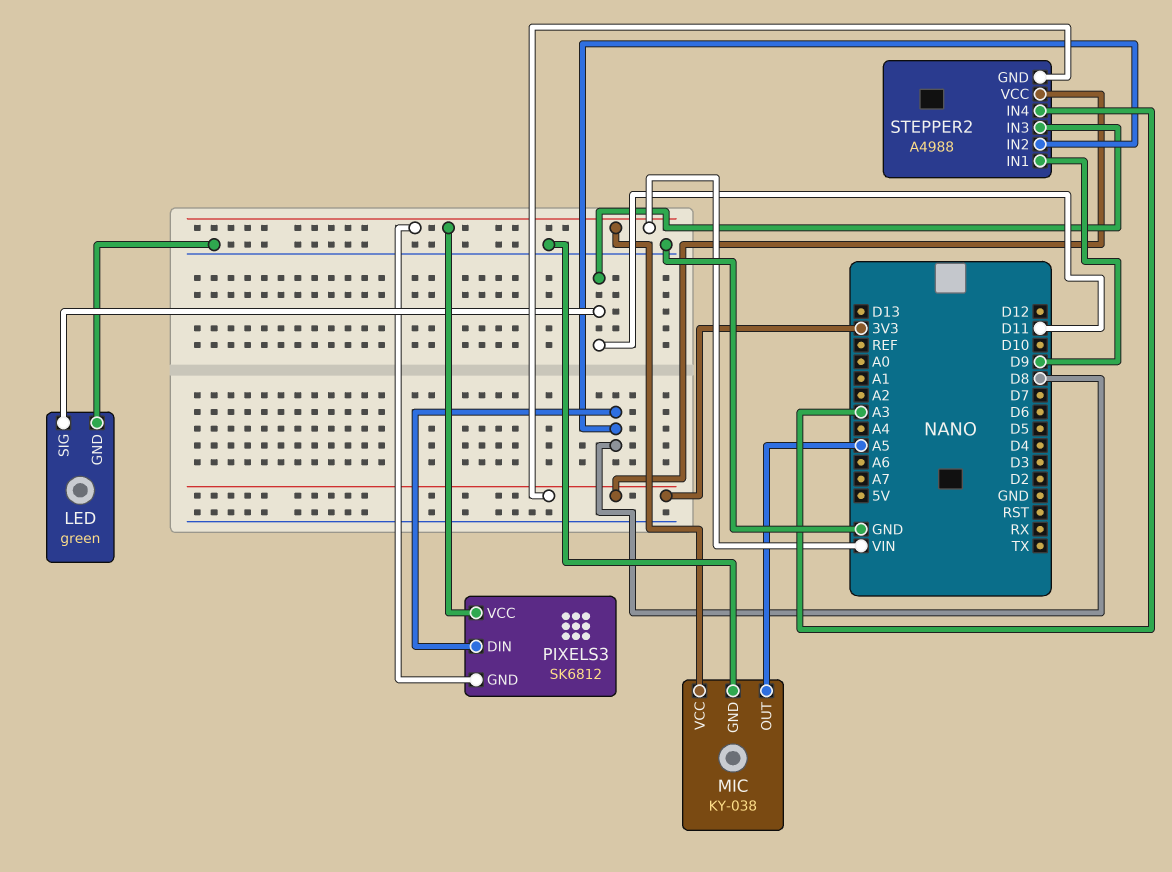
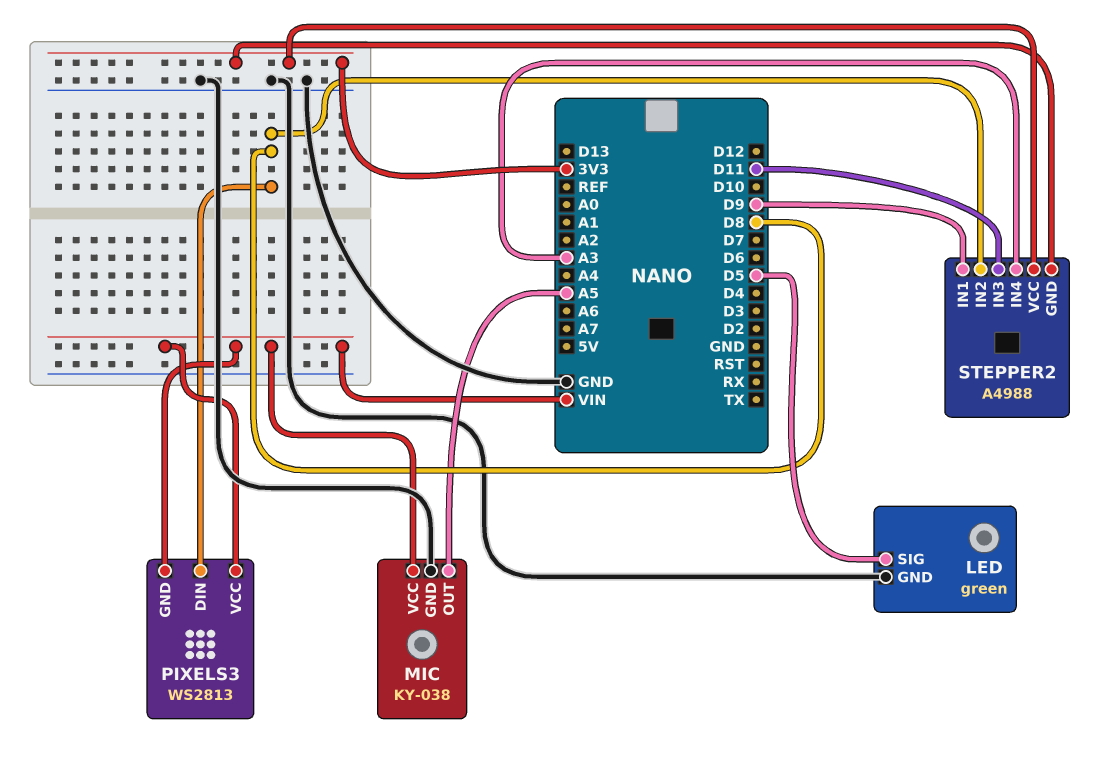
LED pin SIG: D11 -> D5
PIXELS3: SK6812 -> WS2813

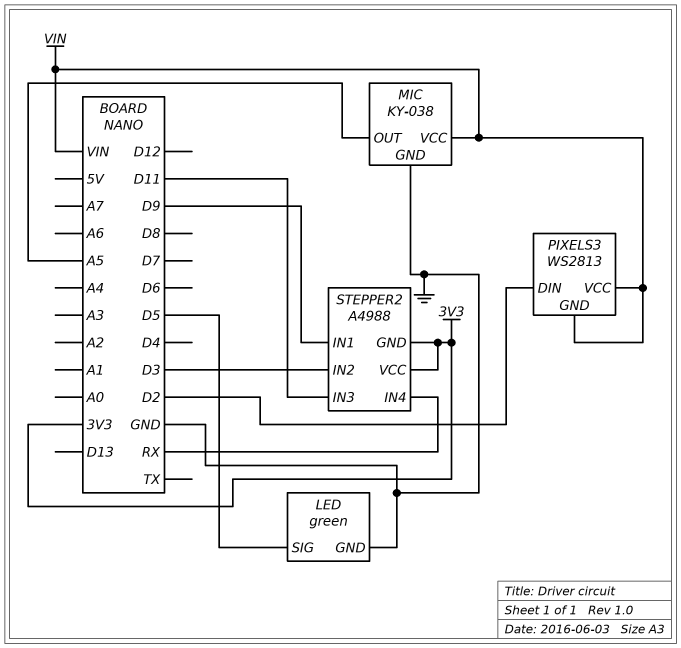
PIXELS3 pin DIN: D8 -> D2
STEPPER2 pin IN2: D8 -> D3
STEPPER2 pin IN4: A3 -> RX

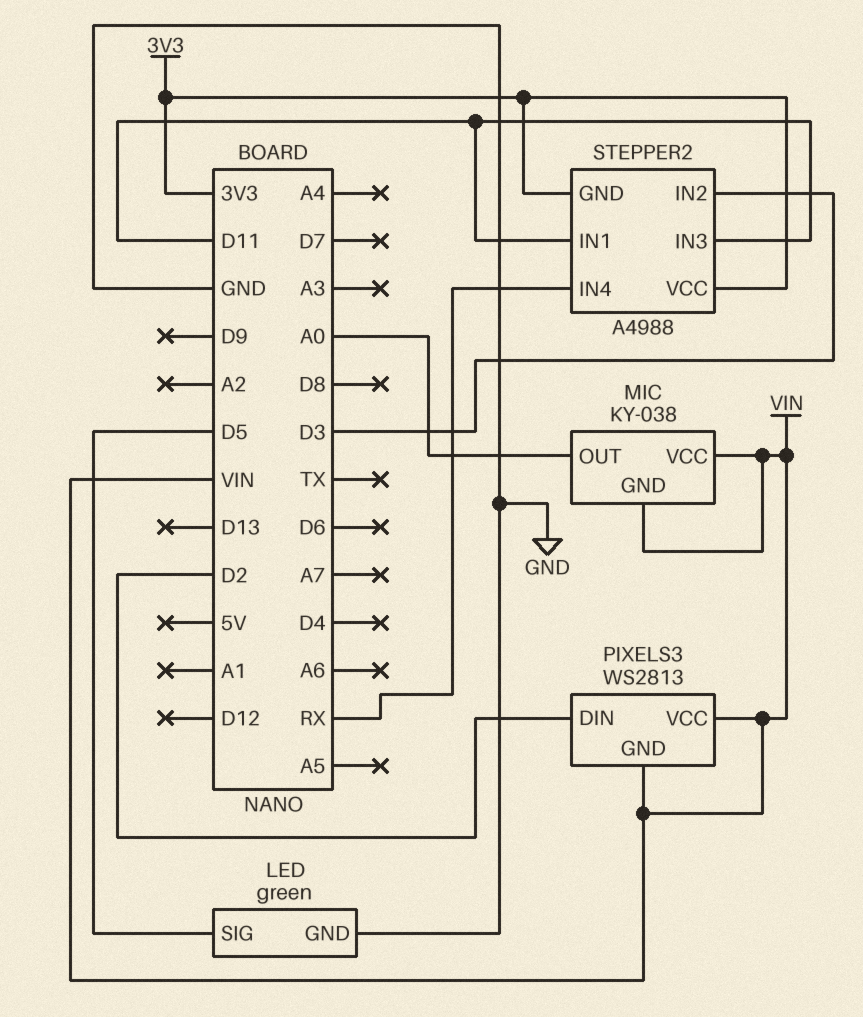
MIC pin GND: GND -> VIN
MIC pin OUT: A5 -> A0
STEPPER2 pin IN1: D9 -> D11

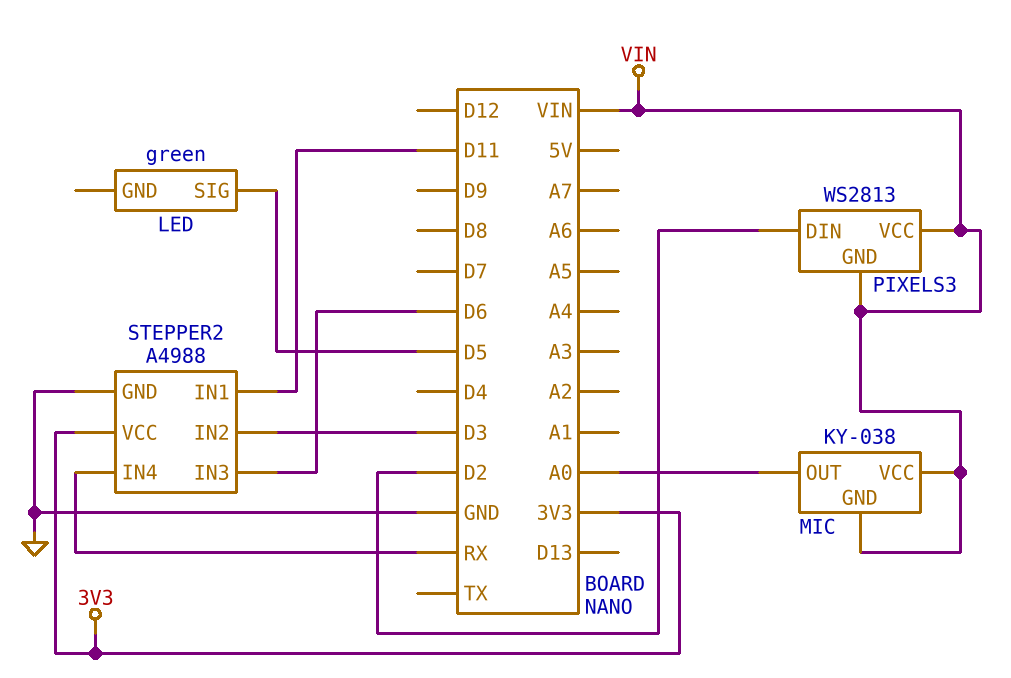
LED pin GND: GND -> none
STEPPER2 pin GND: 3V3 -> GND
STEPPER2 pin IN3: D11 -> D6

